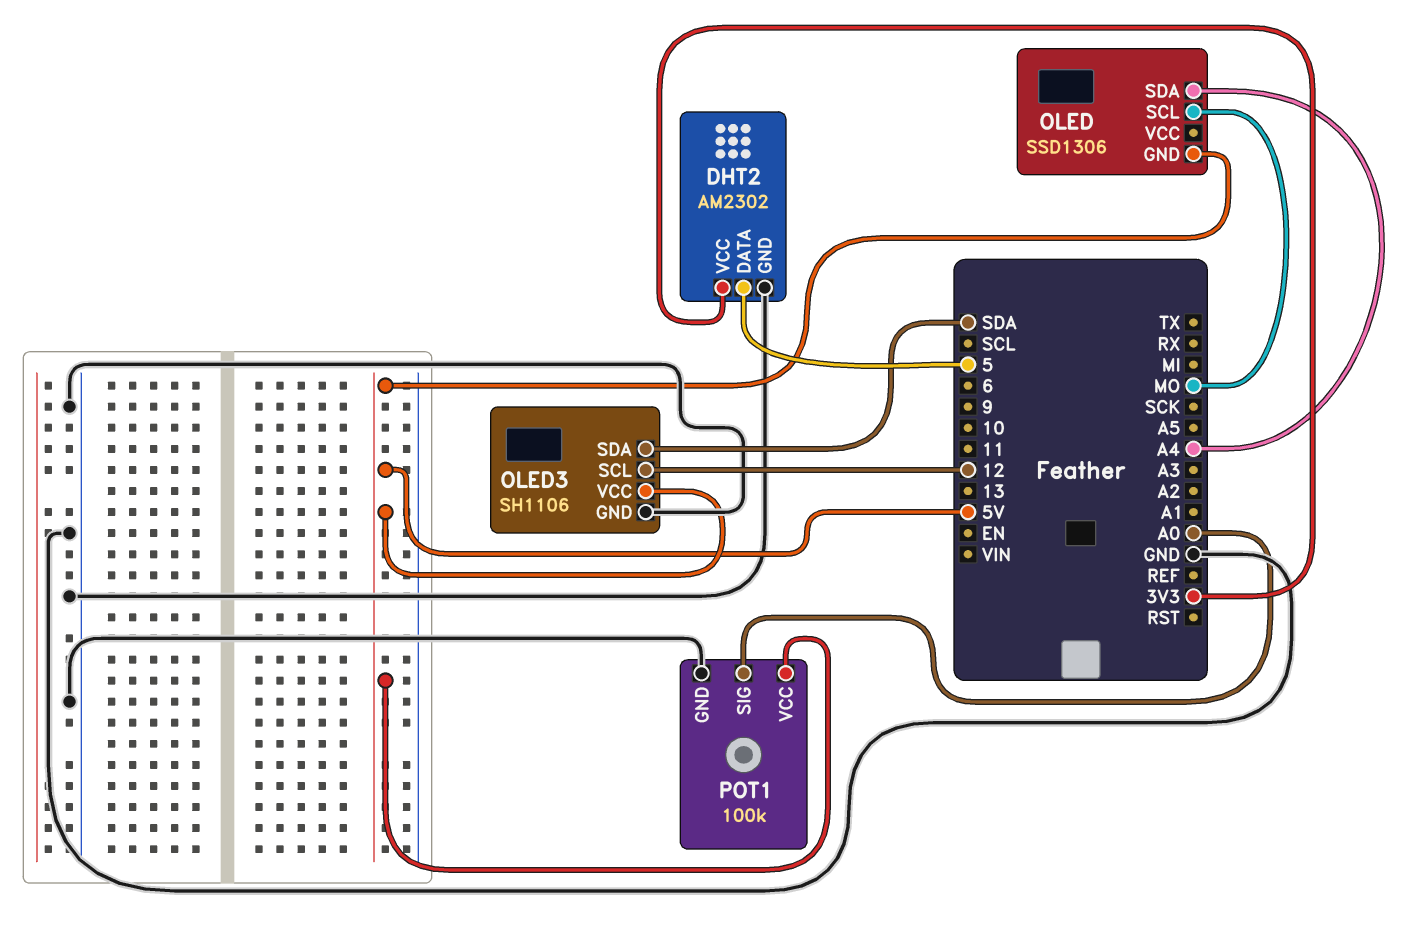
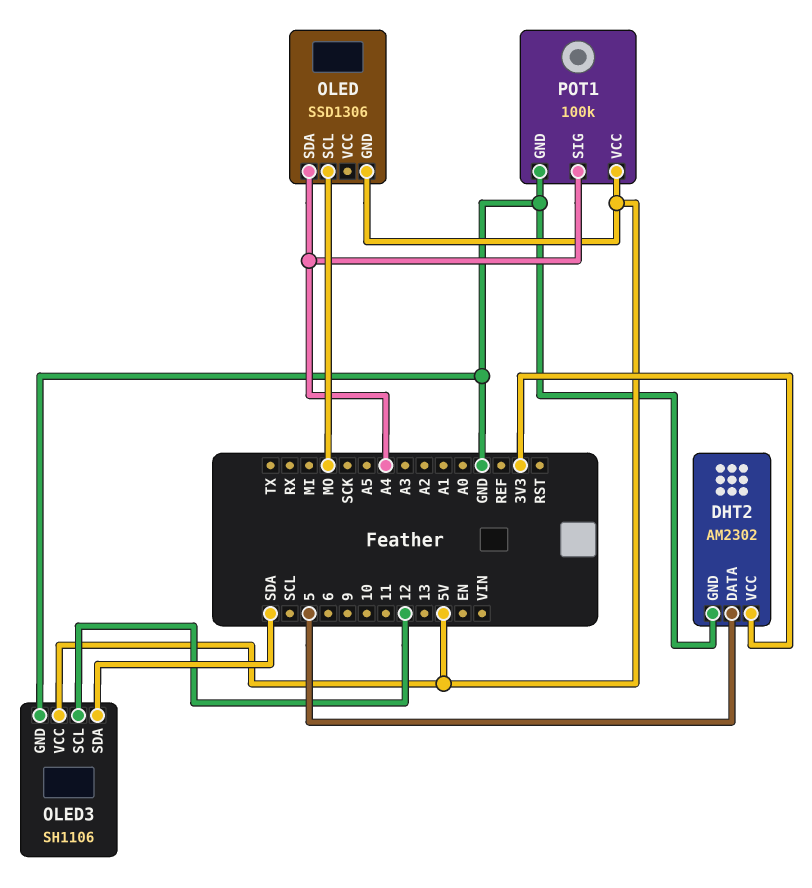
POT1 pin SIG: A0 -> A4

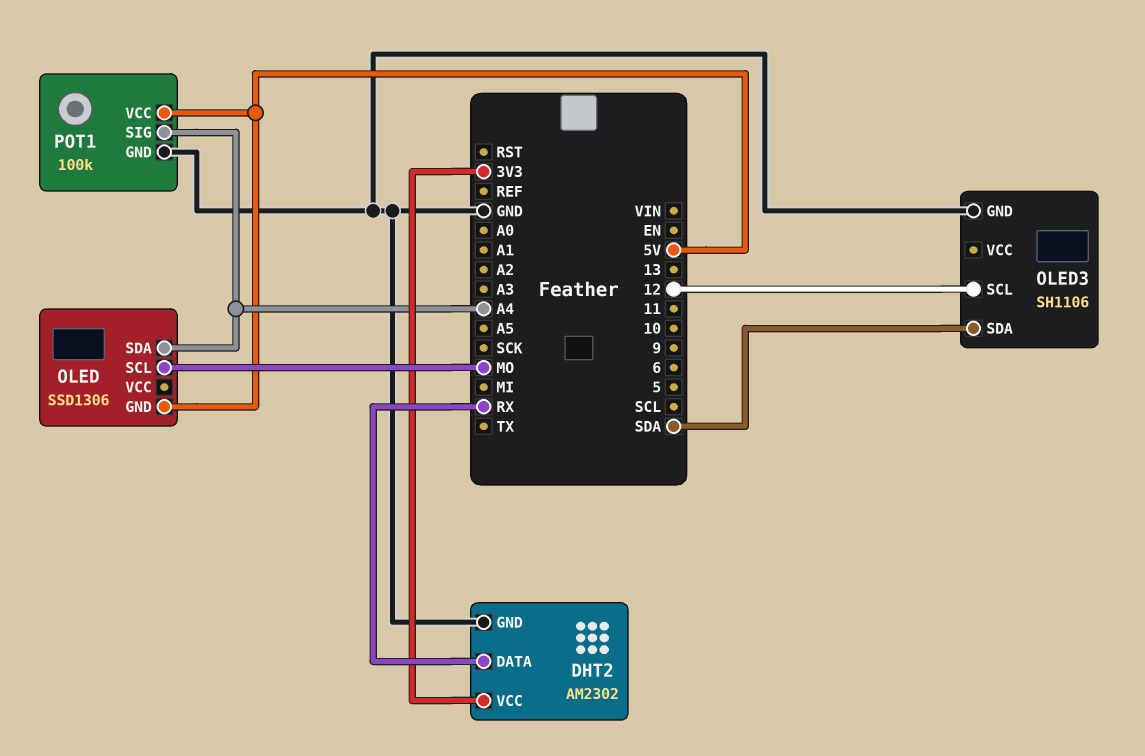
DHT2 pin DATA: 5 -> RX
OLED3 pin VCC: 5V -> none

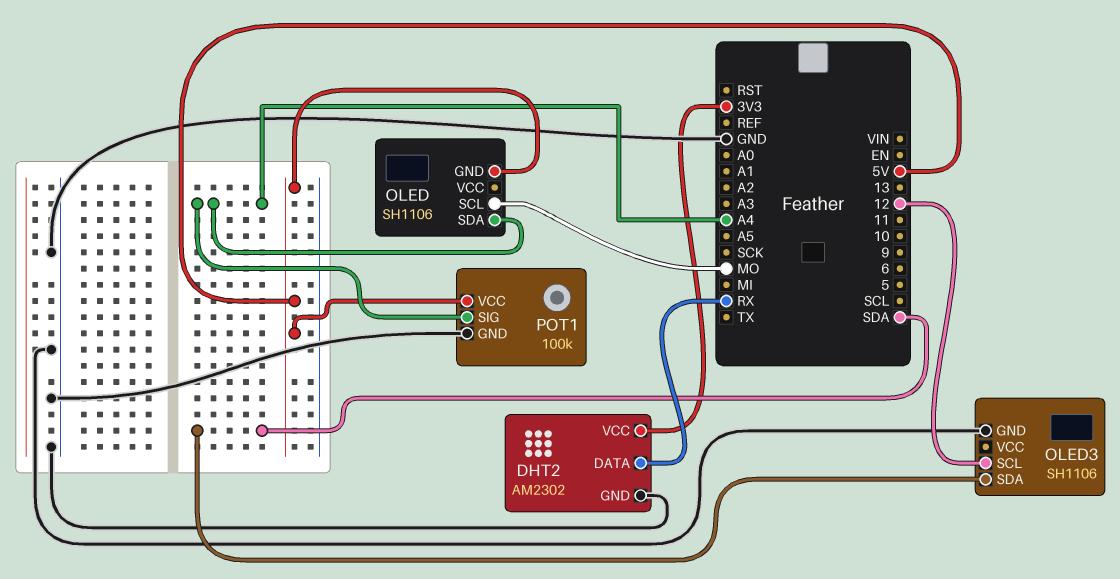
OLED: SSD1306 -> SH1106

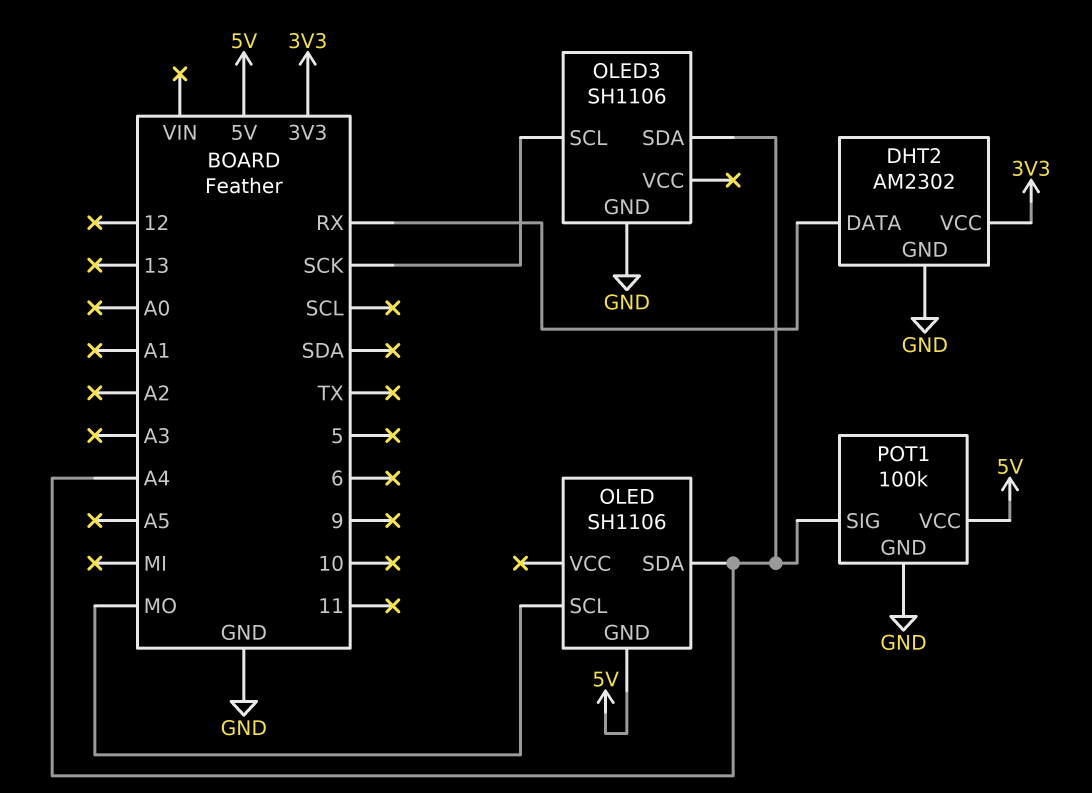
OLED3 pin SCL: 12 -> SCK
OLED3 pin SDA: SDA -> A4

